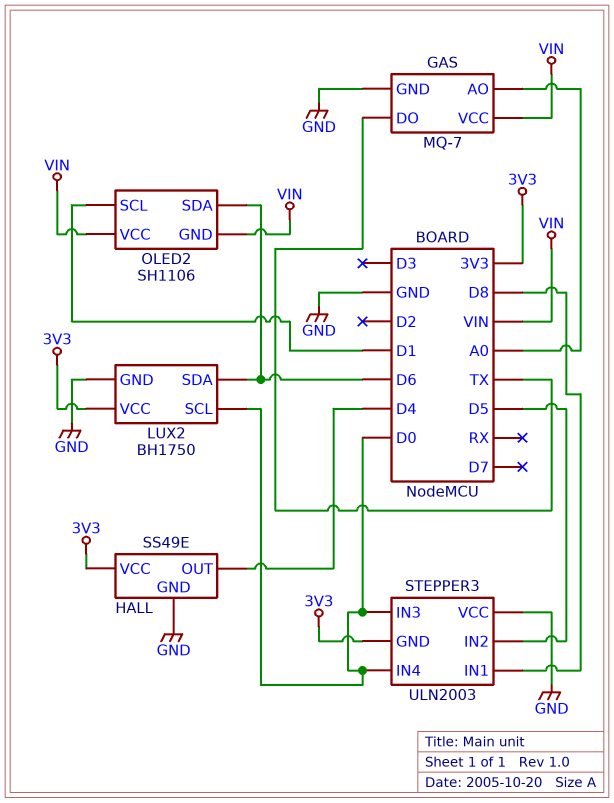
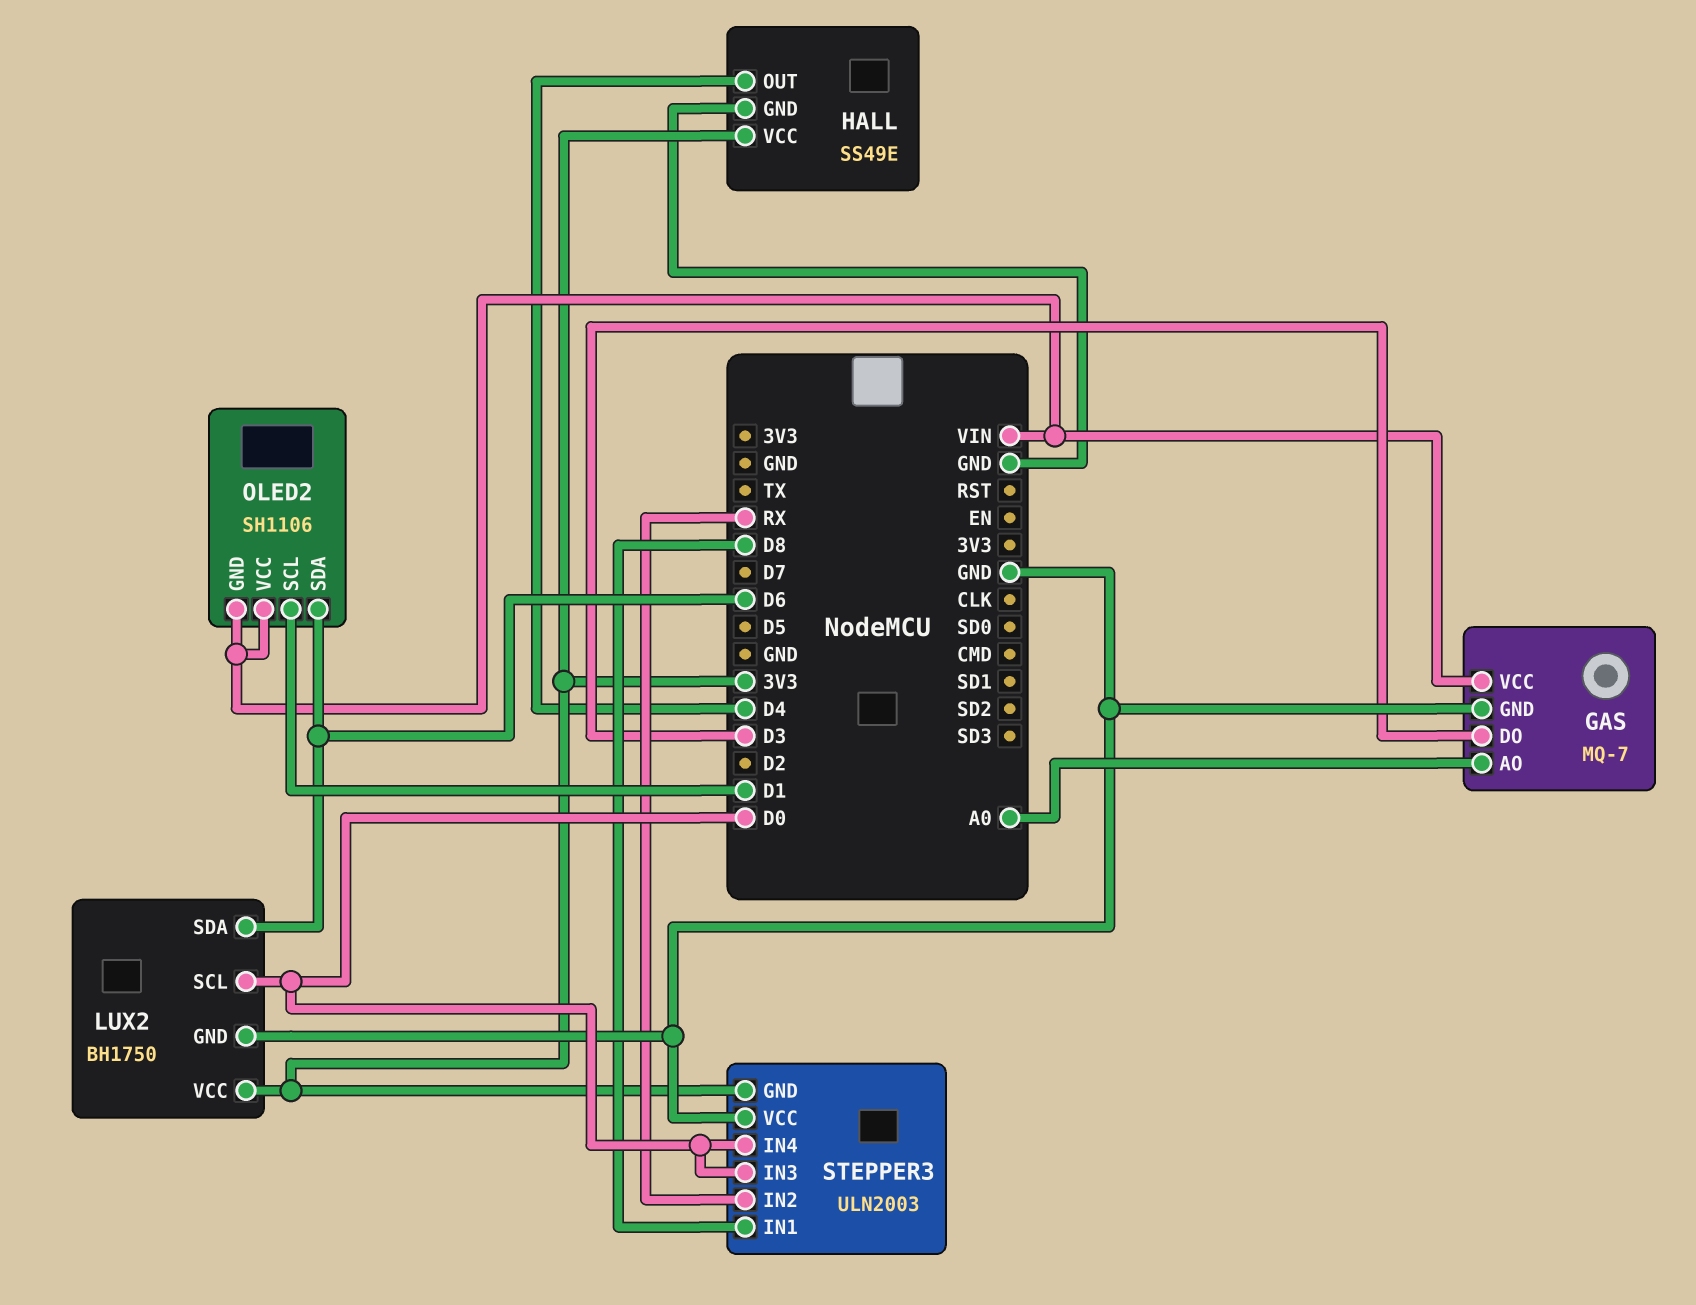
GAS pin DO: TX -> D3
STEPPER3 pin IN2: D5 -> RX

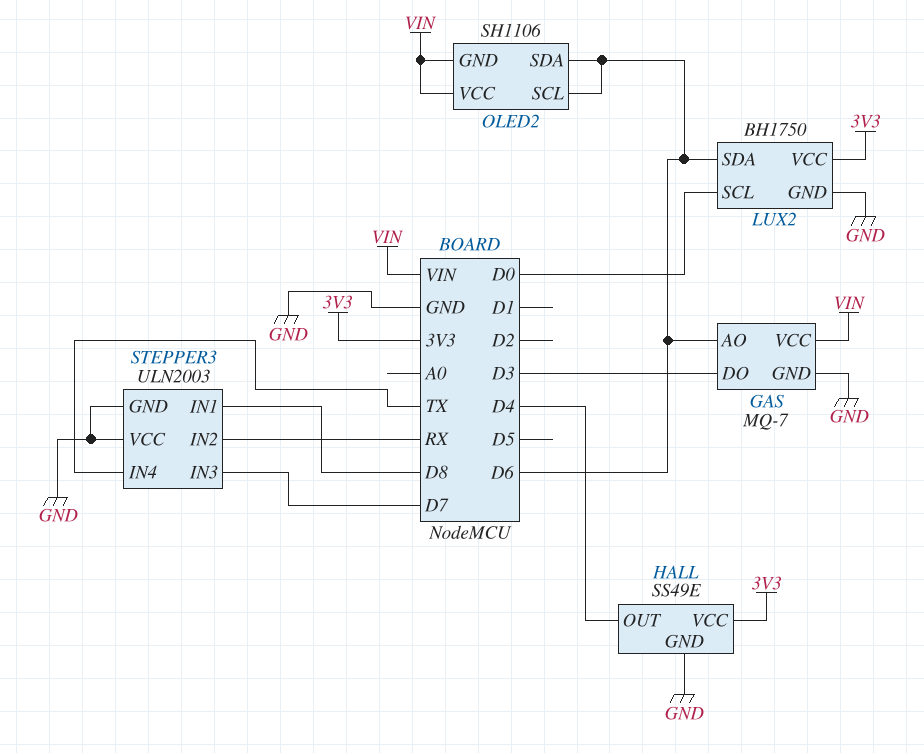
GAS pin AO: A0 -> D6
OLED2 pin SCL: D1 -> D6
STEPPER3 pin GND: 3V3 -> GND
STEPPER3 pin IN3: D0 -> D7
STEPPER3 pin IN4: D0 -> TX

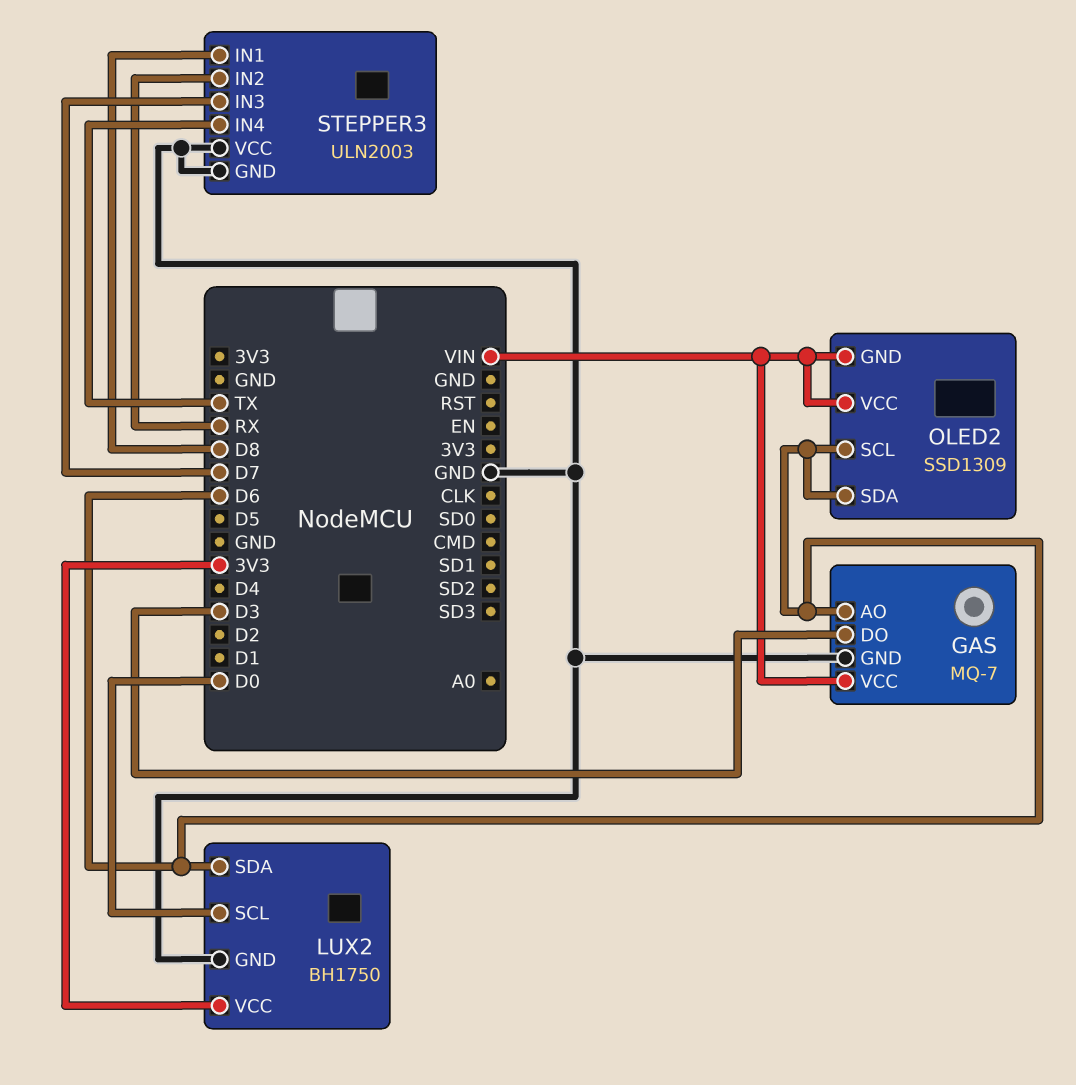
HALL: SS49E -> none
HALL pin GND: GND -> none
HALL pin OUT: D4 -> none
HALL pin VCC: 3V3 -> none
OLED2: SH1106 -> SSD1309

